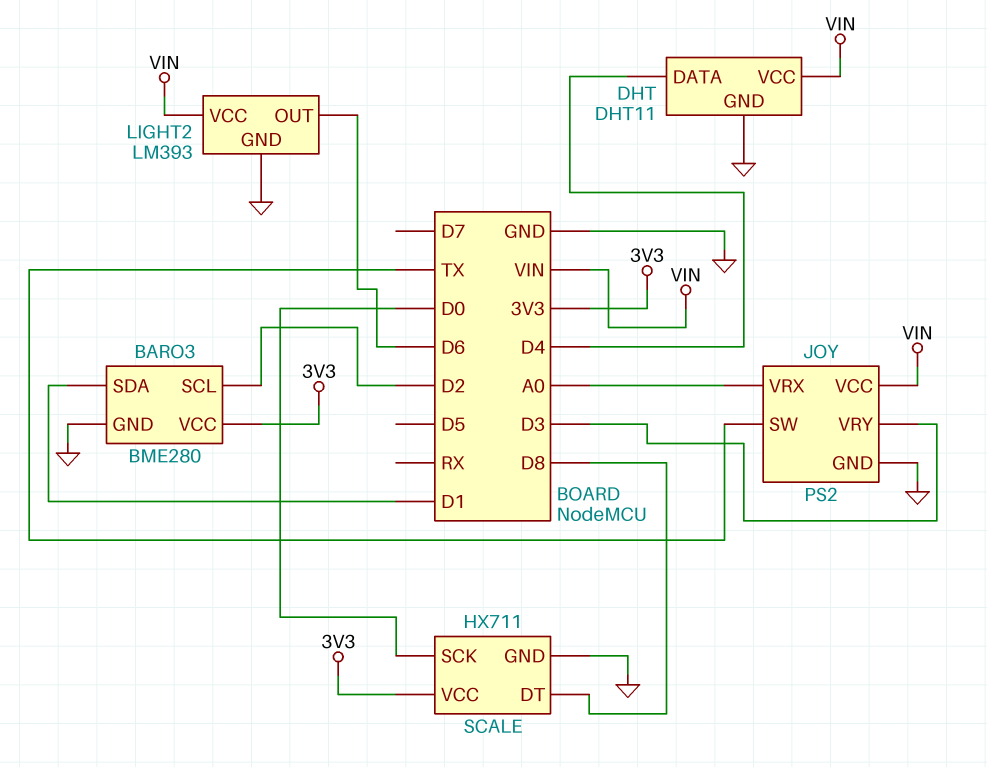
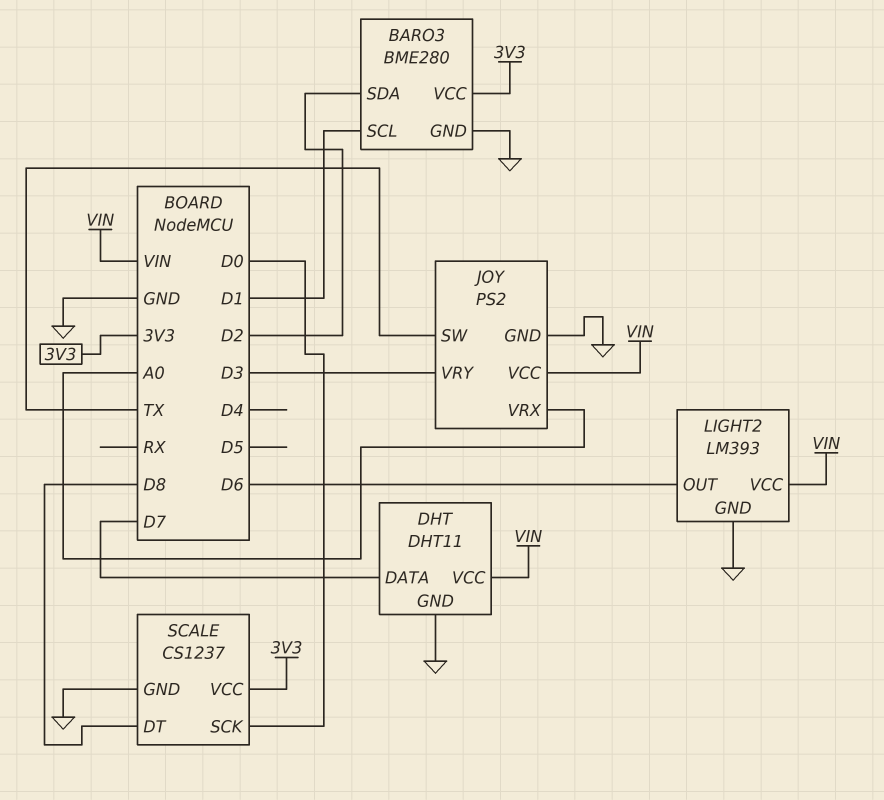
BARO3 pin SCL: D2 -> D1
BARO3 pin SDA: D1 -> D2
DHT pin DATA: D4 -> D7
SCALE: HX711 -> CS1237

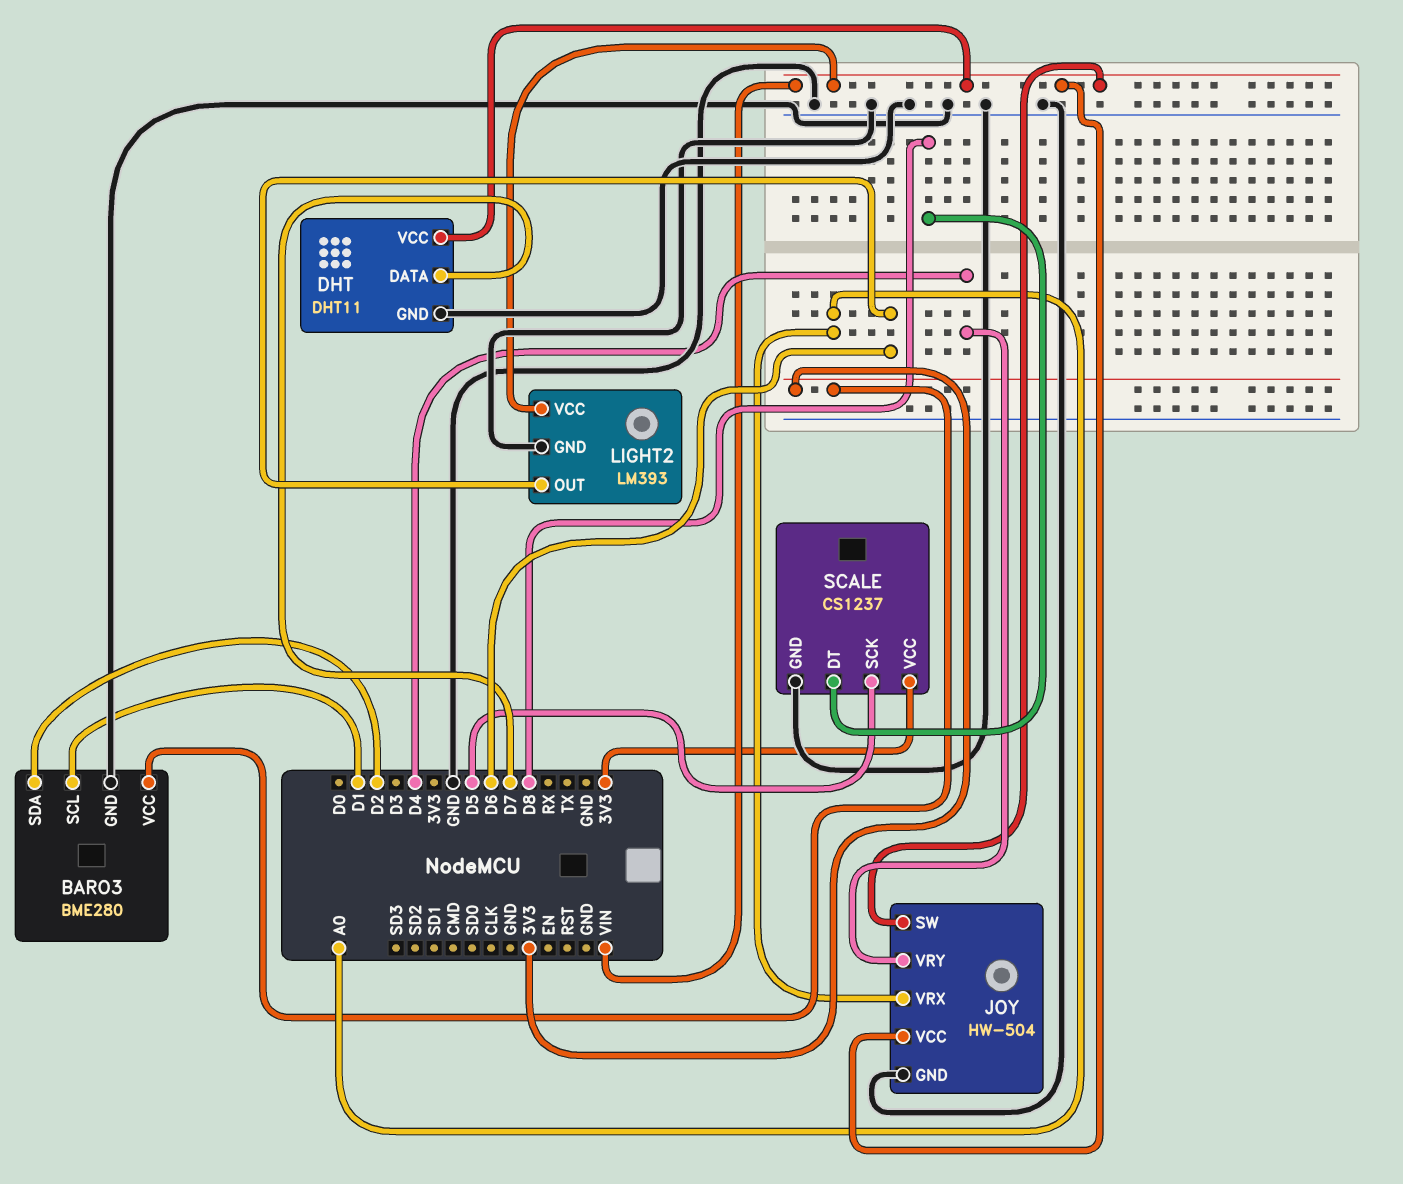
JOY: PS2 -> HW-504
JOY pin SW: TX -> VIN
JOY pin VRY: D3 -> D4
SCALE pin SCK: D0 -> D5

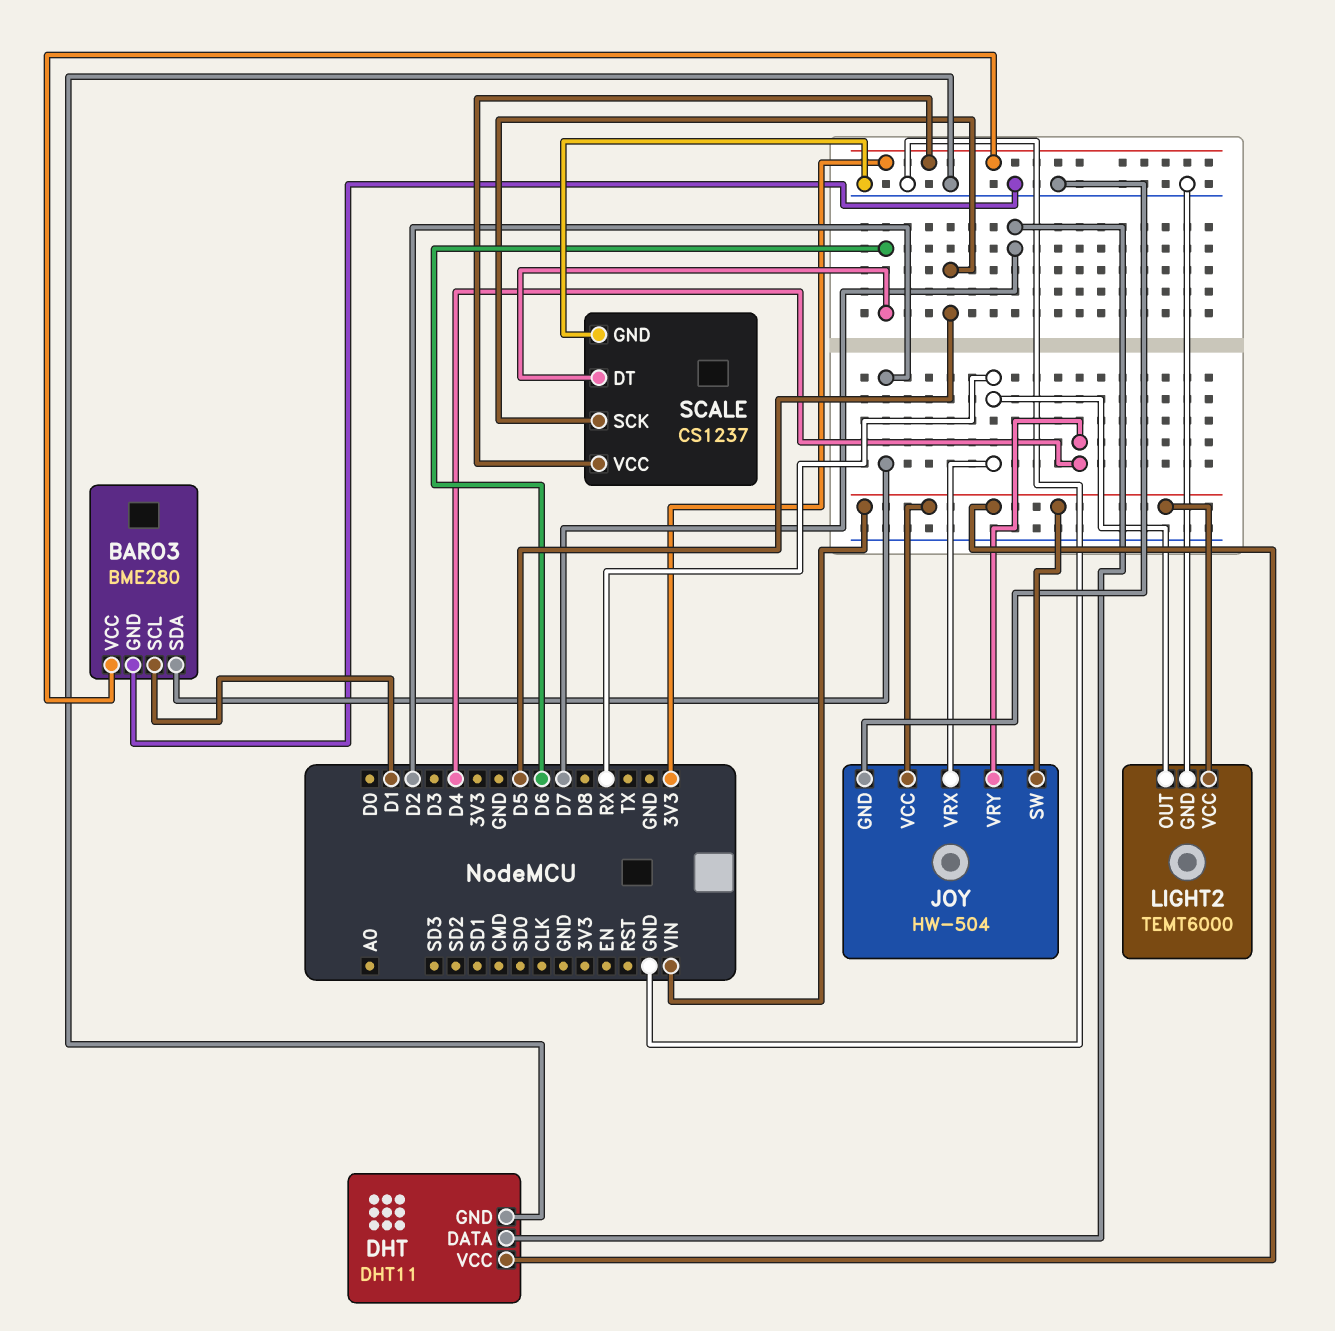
JOY pin VRX: A0 -> RX
LIGHT2: LM393 -> TEMT6000
LIGHT2 pin OUT: D6 -> RX
SCALE pin DT: D8 -> D6

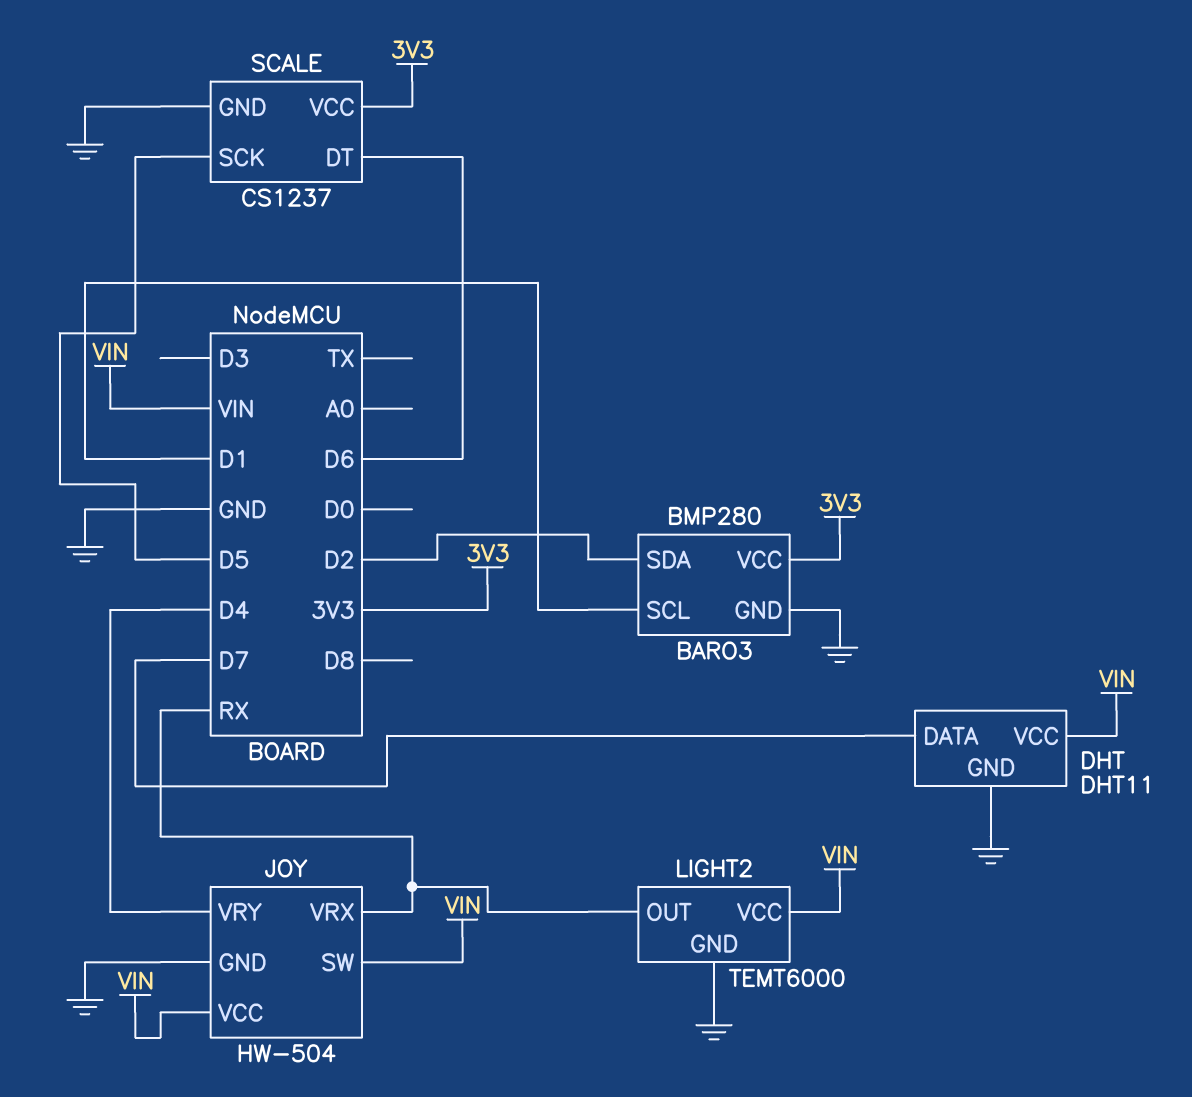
BARO3: BME280 -> BMP280

